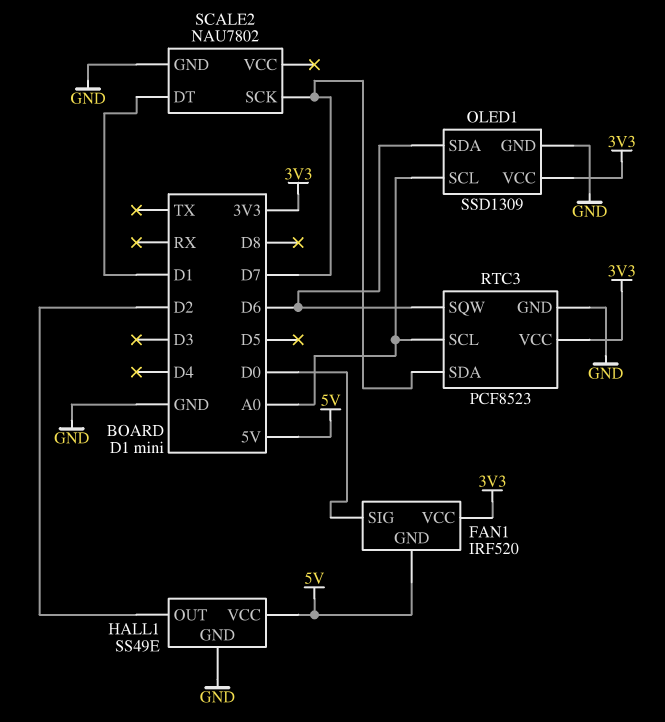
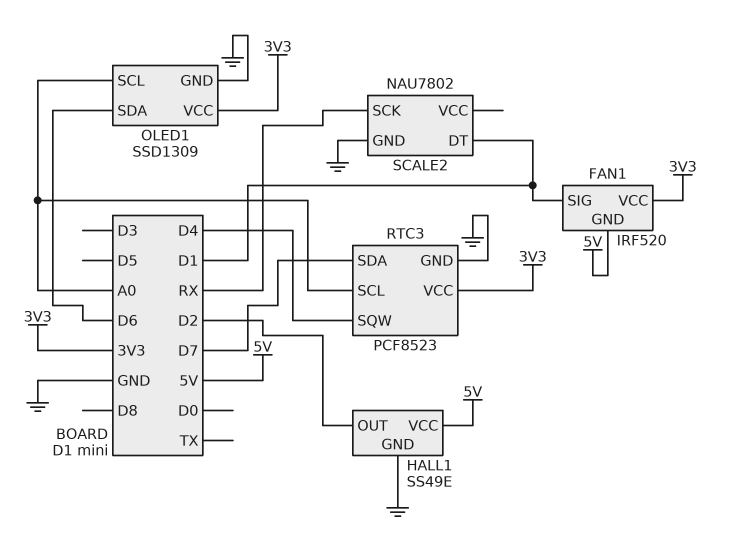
FAN1 pin SIG: D0 -> D1
RTC3 pin SQW: D6 -> D4
SCALE2 pin SCK: D7 -> RX

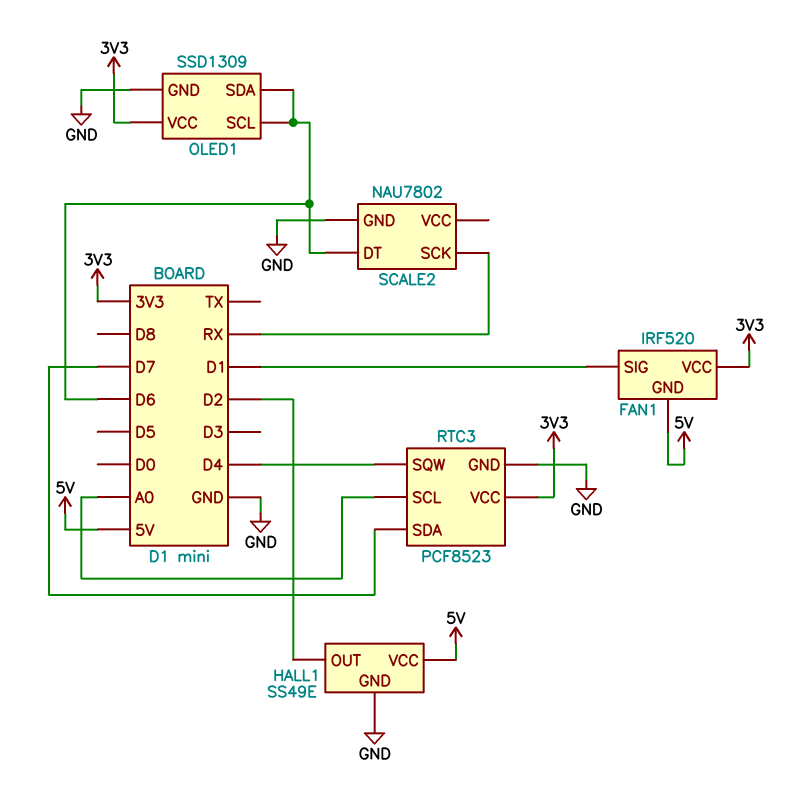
OLED1 pin SCL: A0 -> D6
SCALE2 pin DT: D1 -> D6

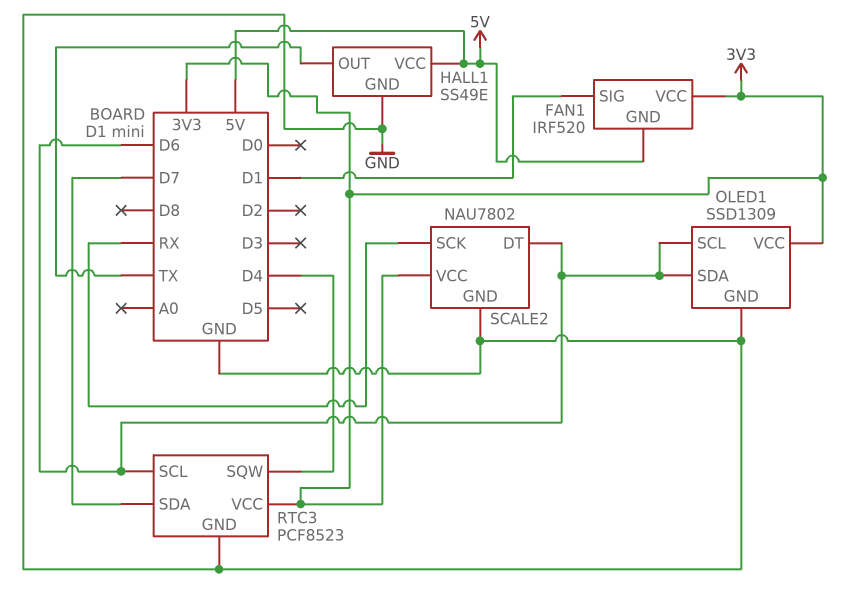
HALL1 pin OUT: D2 -> TX
RTC3 pin SCL: A0 -> D6
SCALE2 pin VCC: none -> 3V3

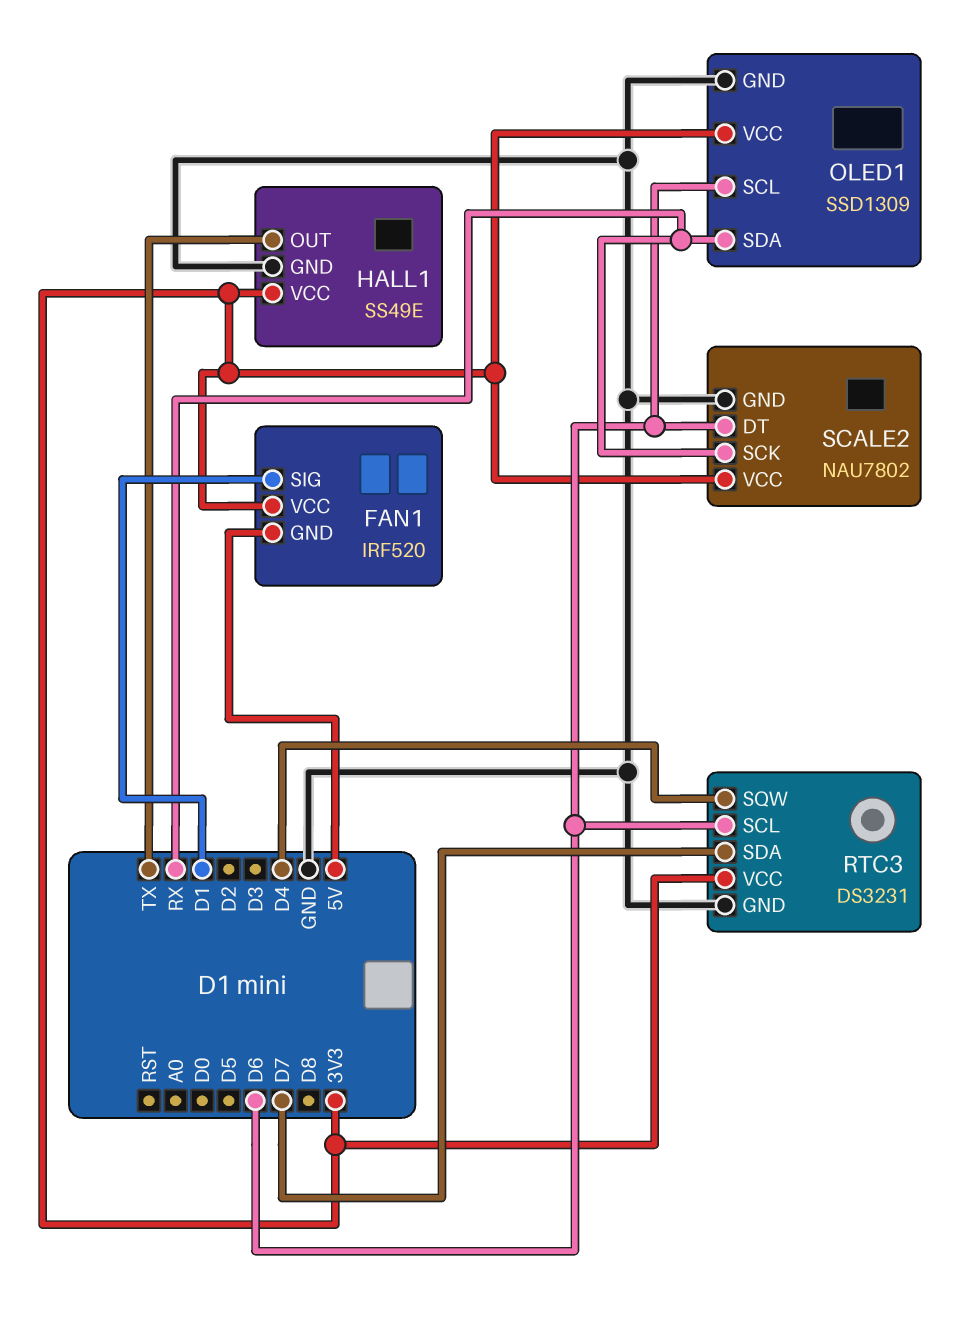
HALL1 pin VCC: 5V -> 3V3
OLED1 pin SDA: D6 -> RX
RTC3: PCF8523 -> DS3231

